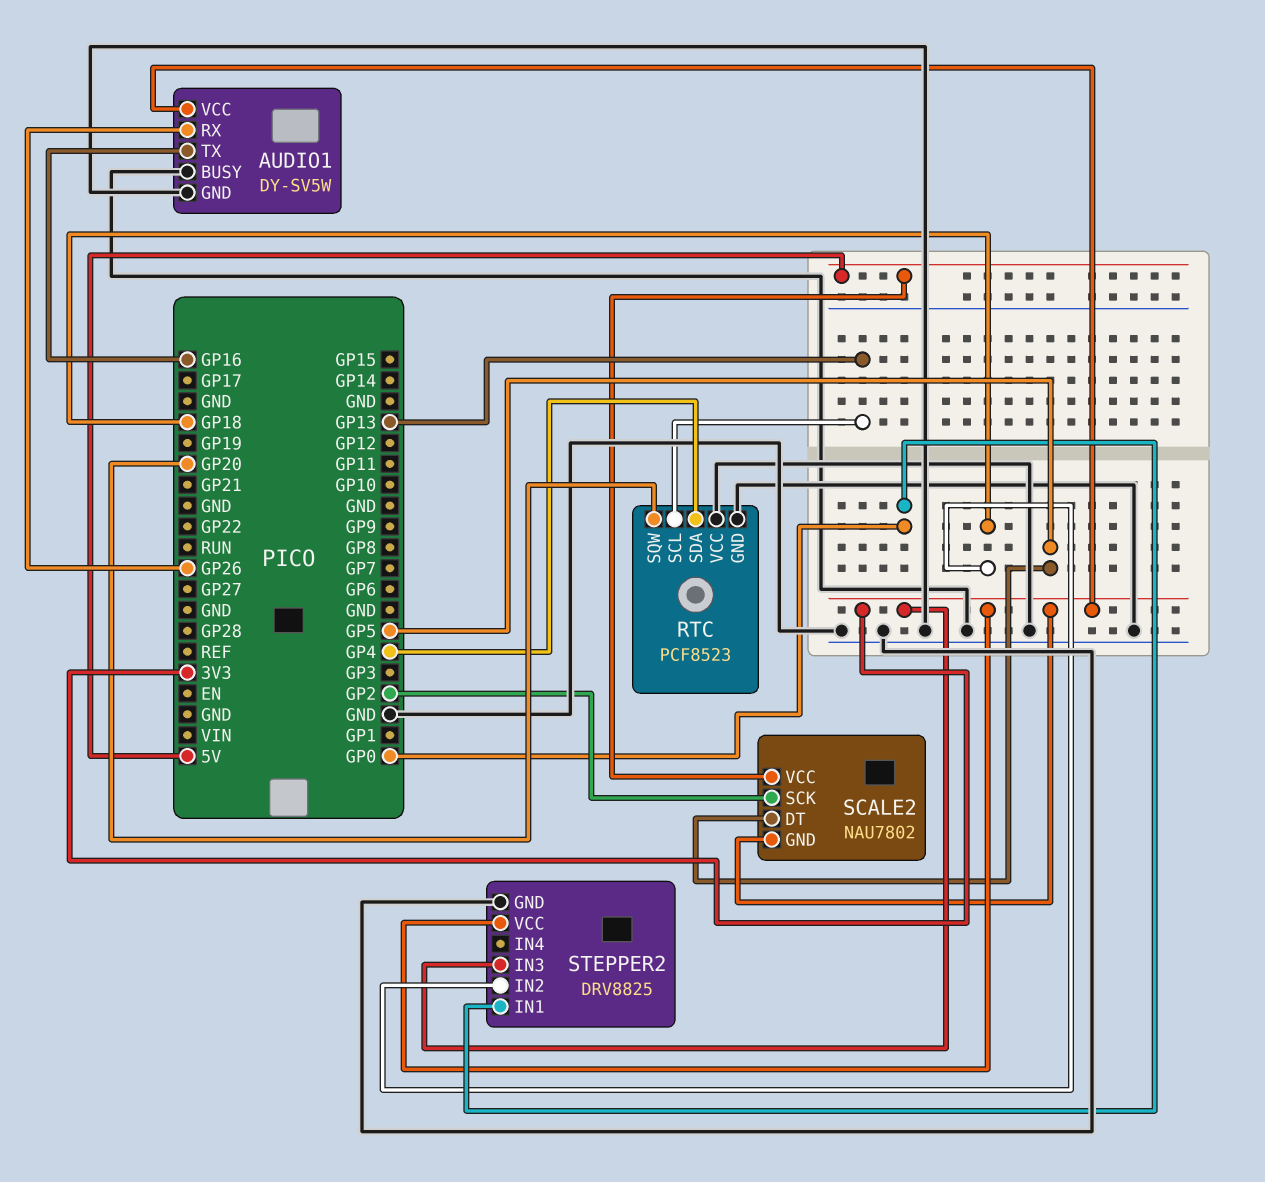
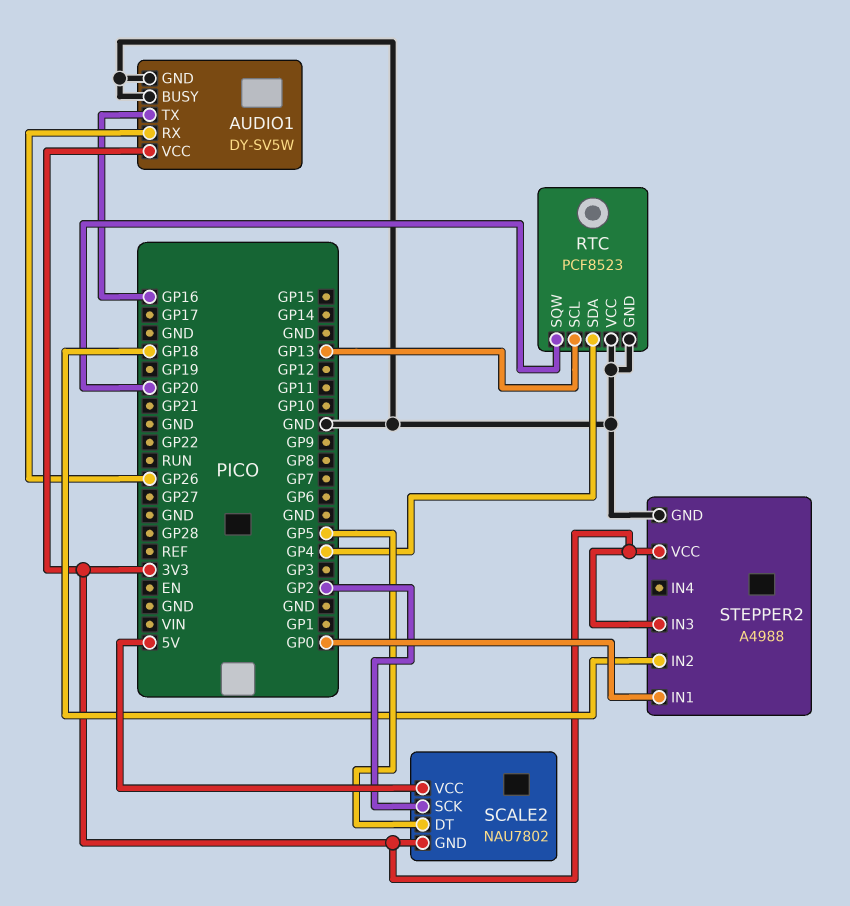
STEPPER2: DRV8825 -> A4988

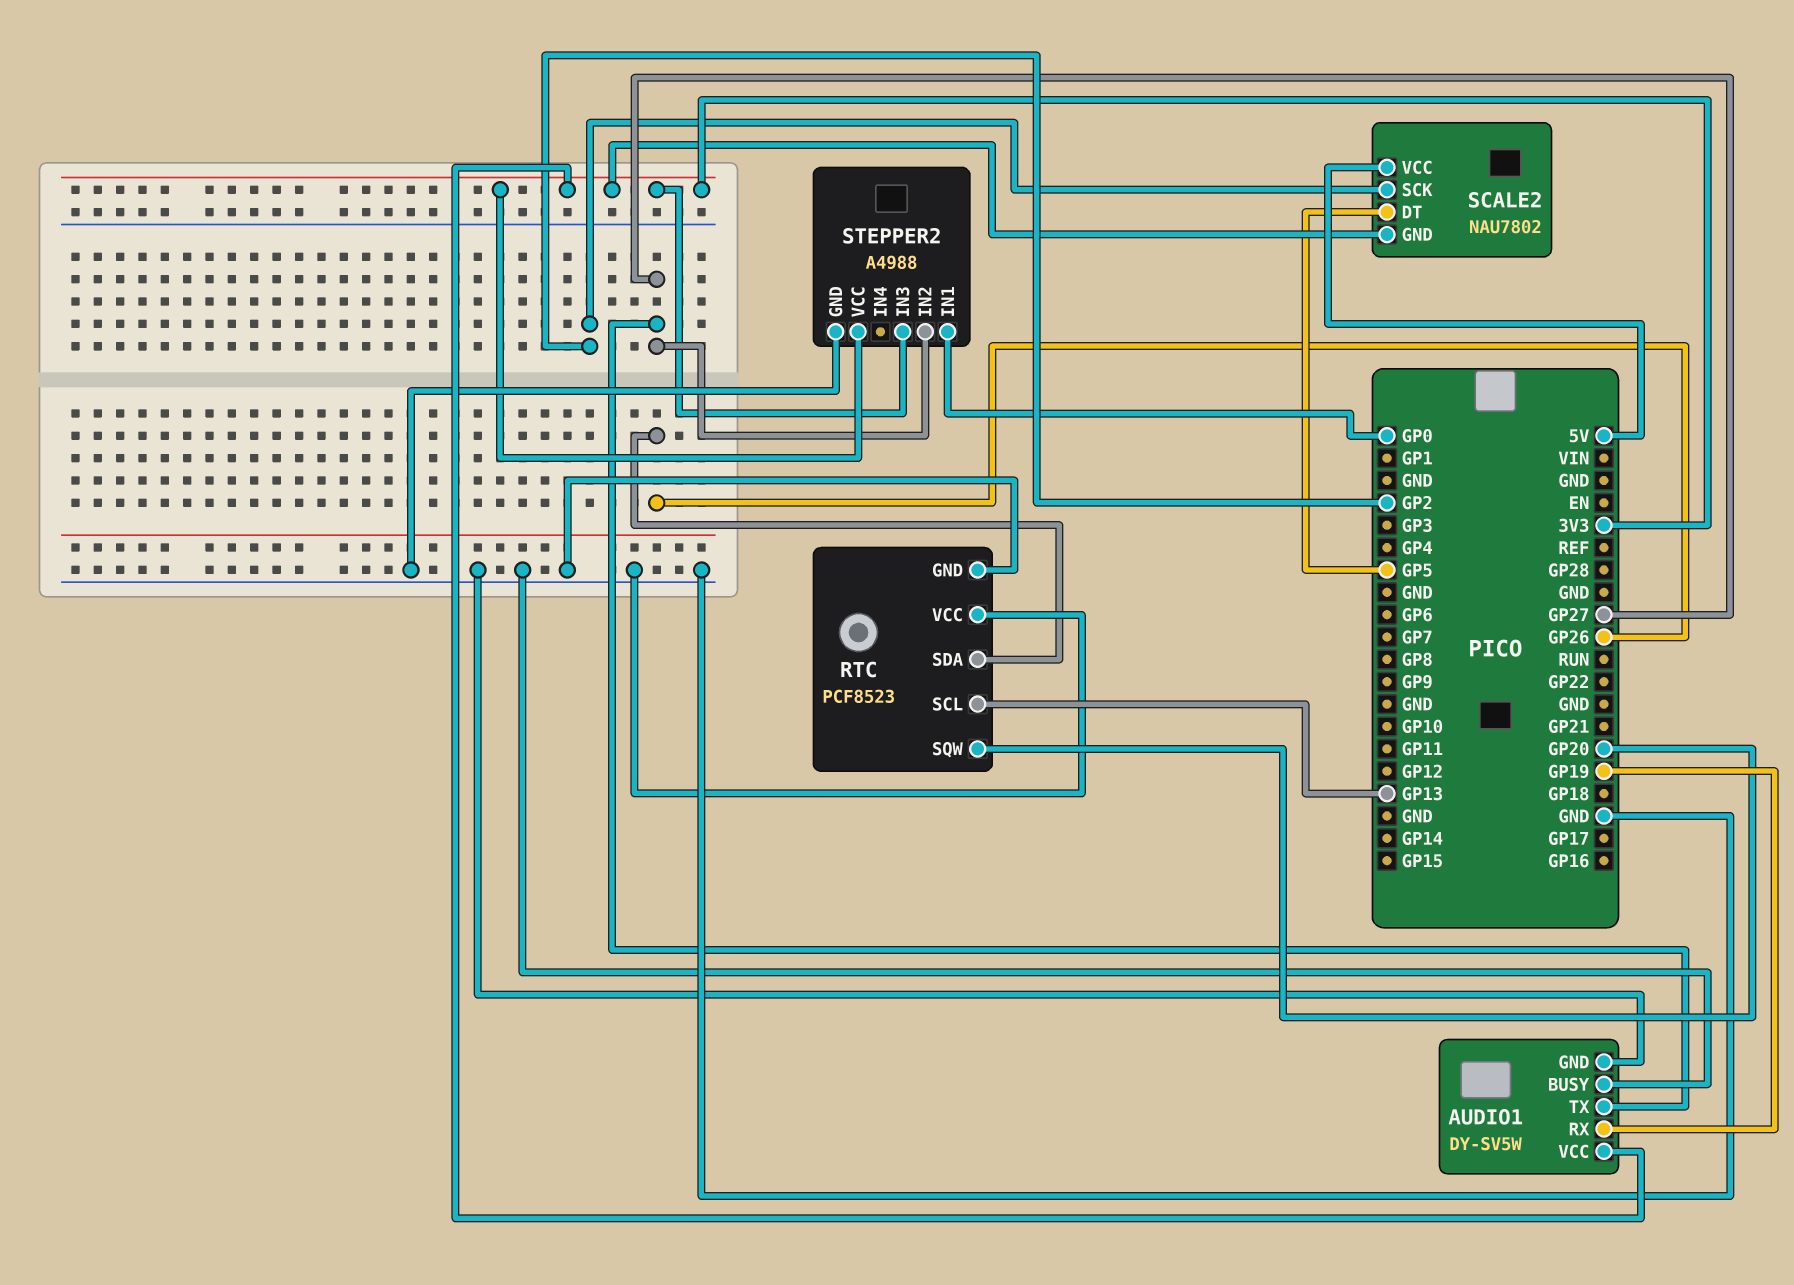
AUDIO1 pin RX: GP26 -> GP19
AUDIO1 pin TX: GP16 -> GP27
RTC pin SDA: GP4 -> GP26
STEPPER2 pin IN2: GP18 -> GP27

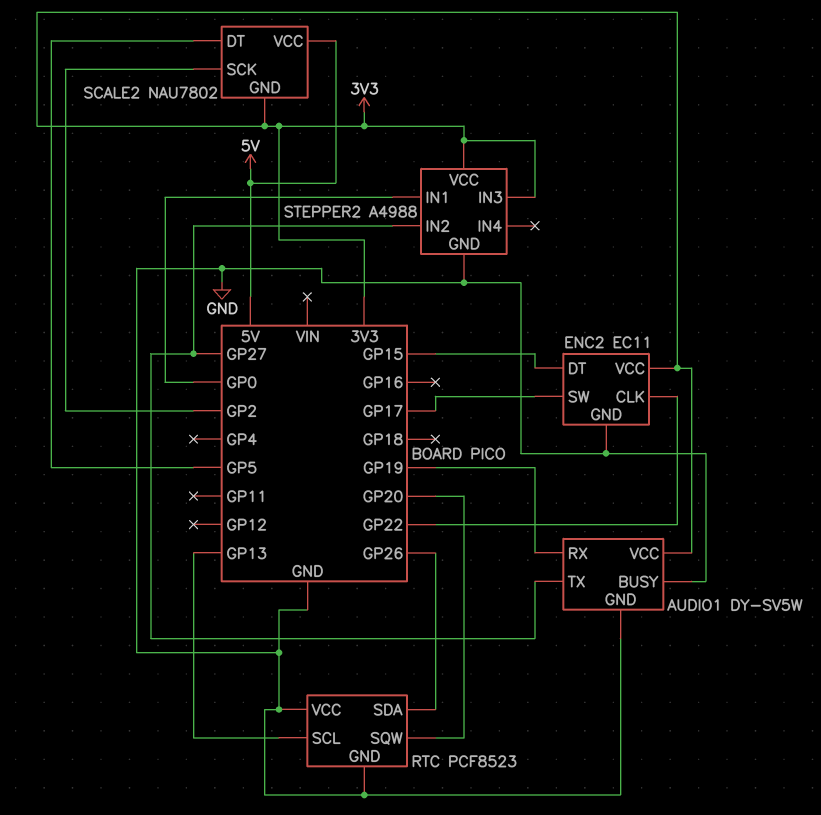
ENC2: none -> EC11
ENC2 pin CLK: none -> GP22
ENC2 pin DT: none -> GP15
ENC2 pin GND: none -> GND
ENC2 pin SW: none -> GP17
ENC2 pin VCC: none -> 3V3

